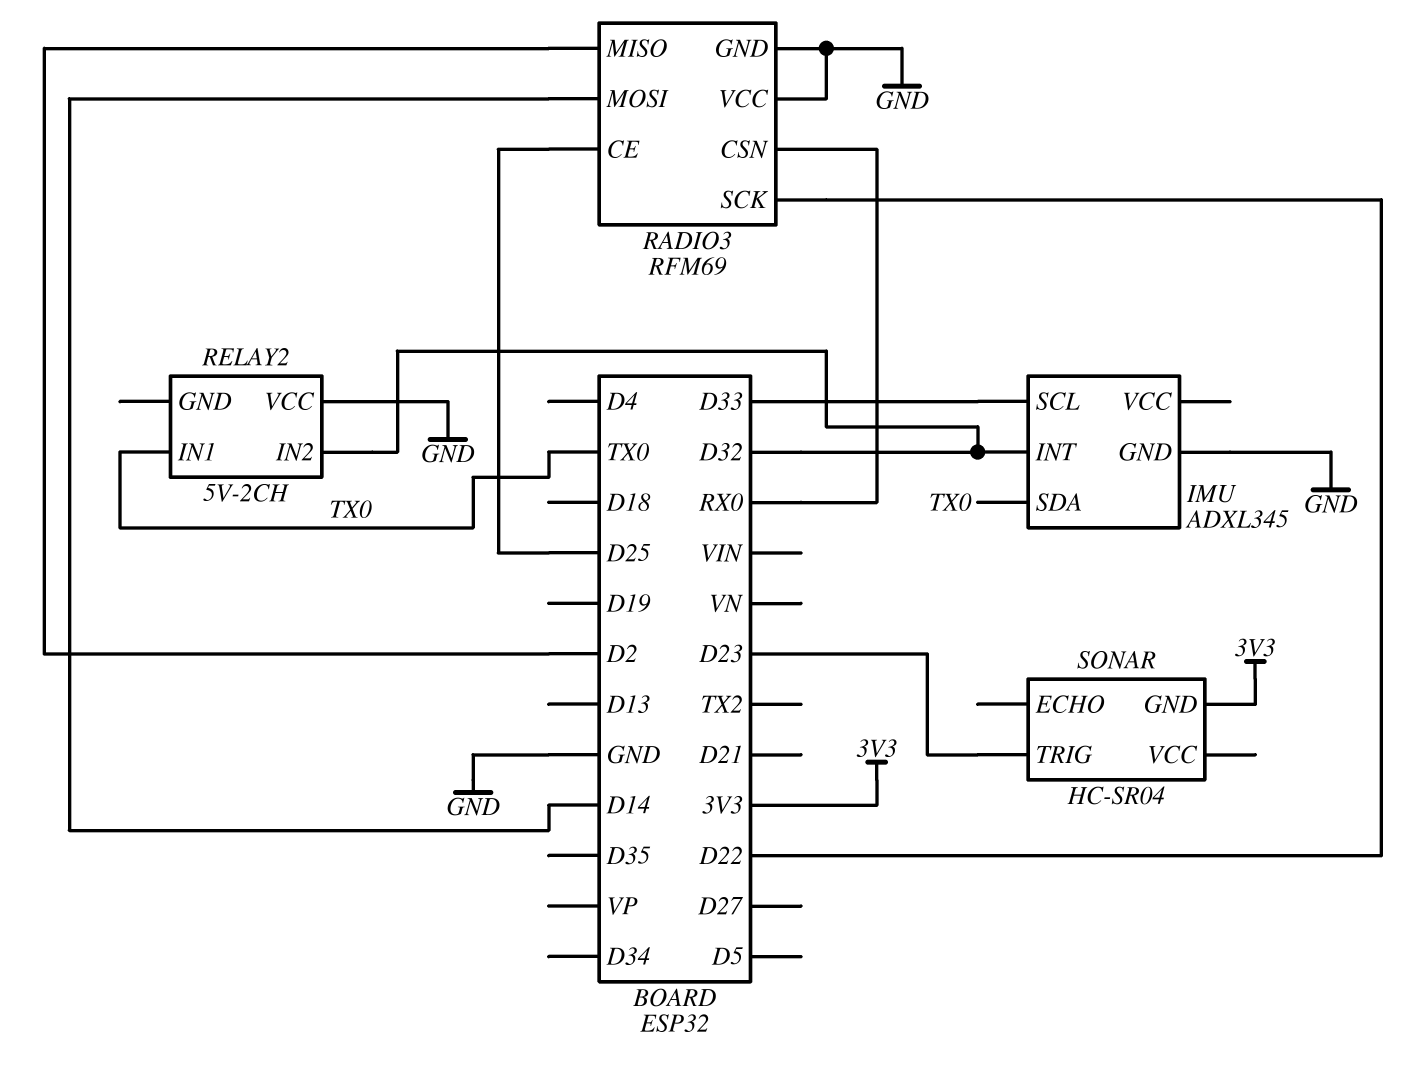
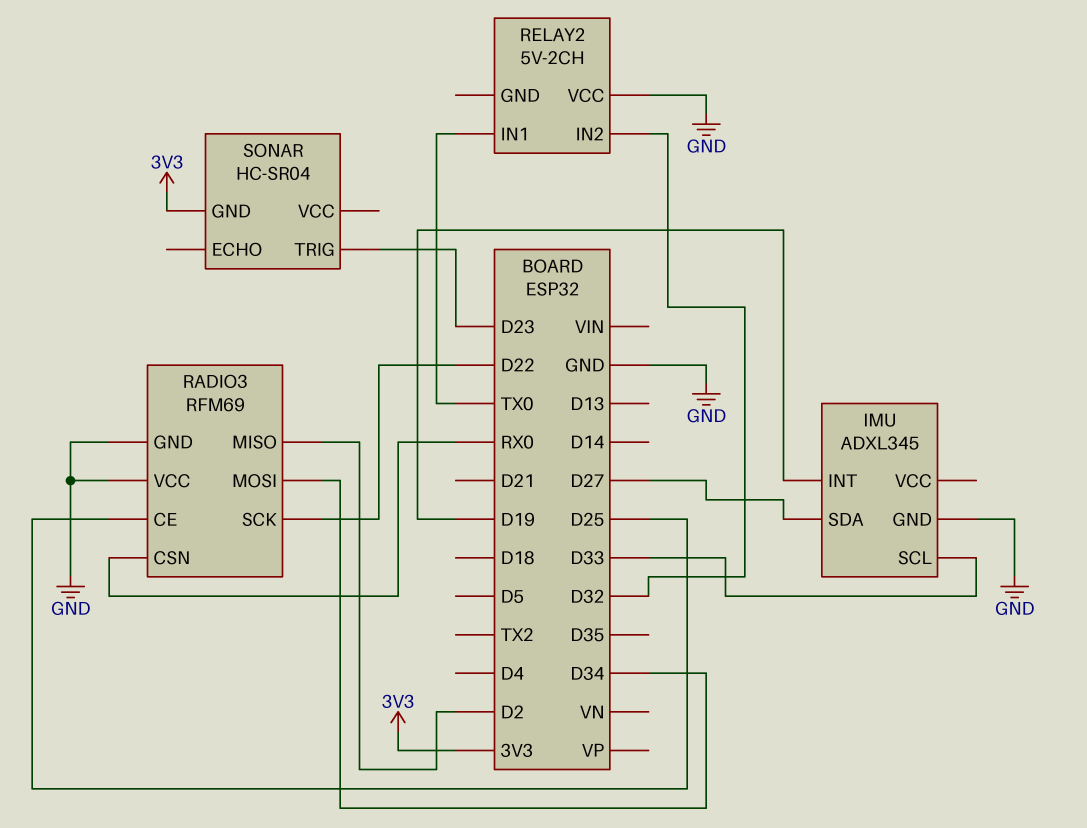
IMU pin INT: D32 -> D19
IMU pin SDA: TX0 -> D27
RADIO3 pin MOSI: D14 -> D34

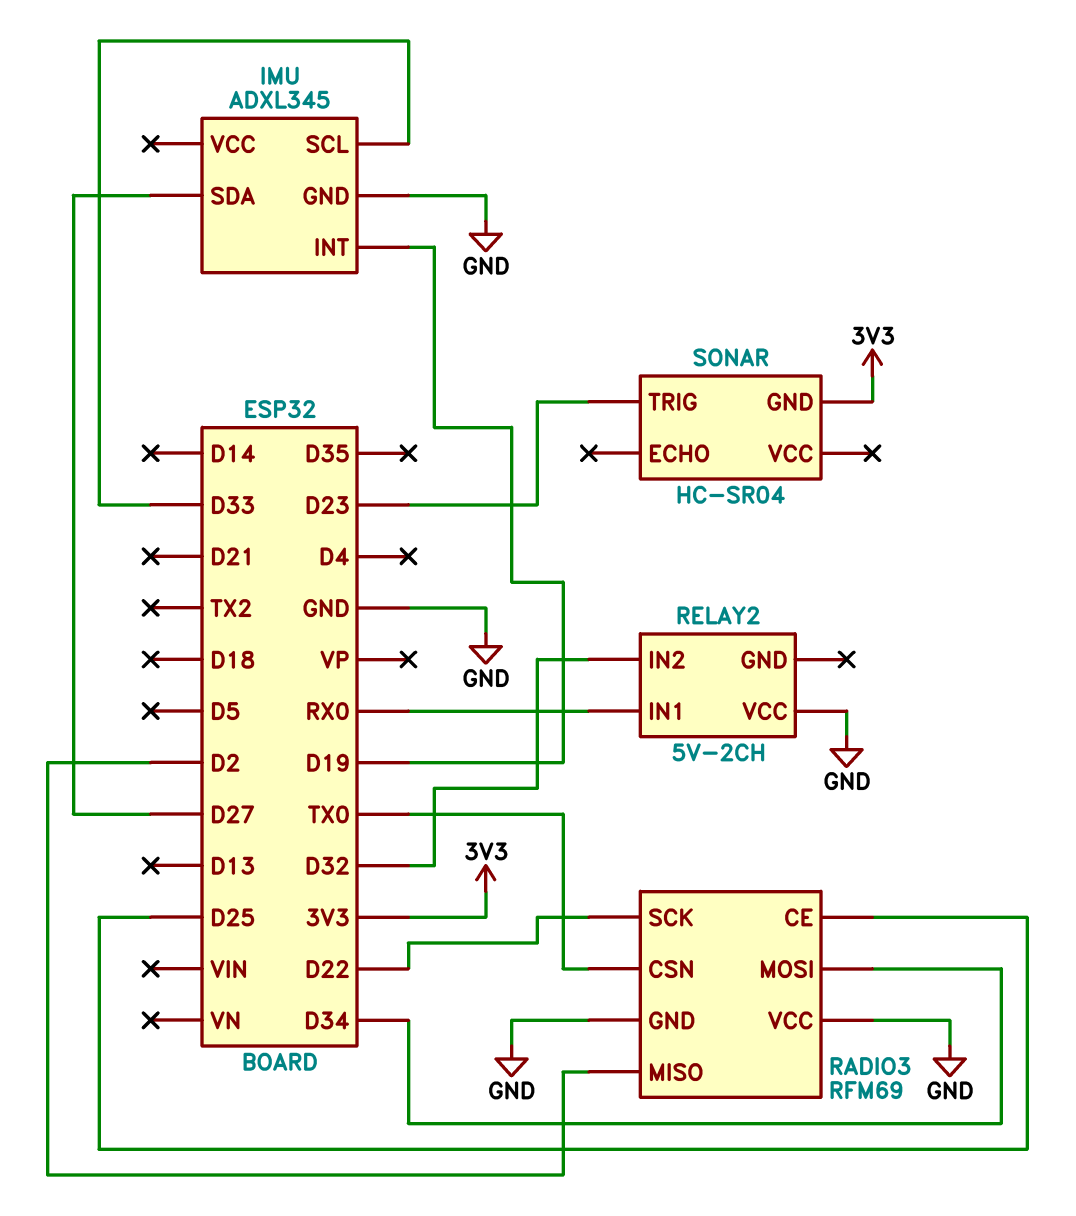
RADIO3 pin CSN: RX0 -> TX0
RELAY2 pin IN1: TX0 -> RX0

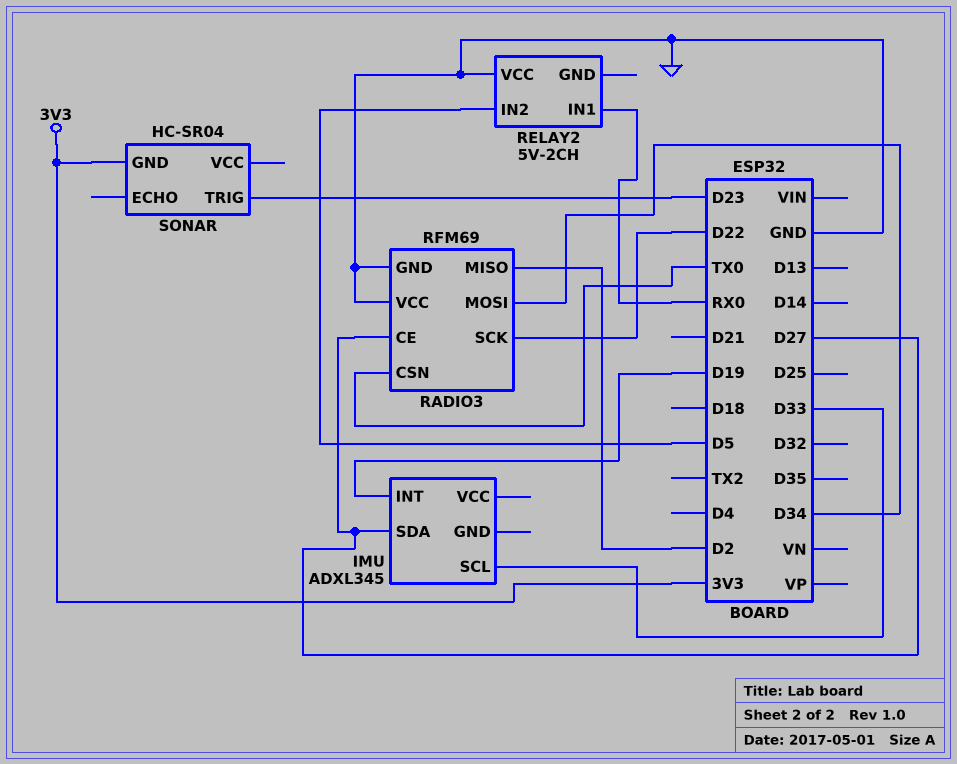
IMU pin GND: GND -> none
RADIO3 pin CE: D25 -> D27
RELAY2 pin IN2: D32 -> D5

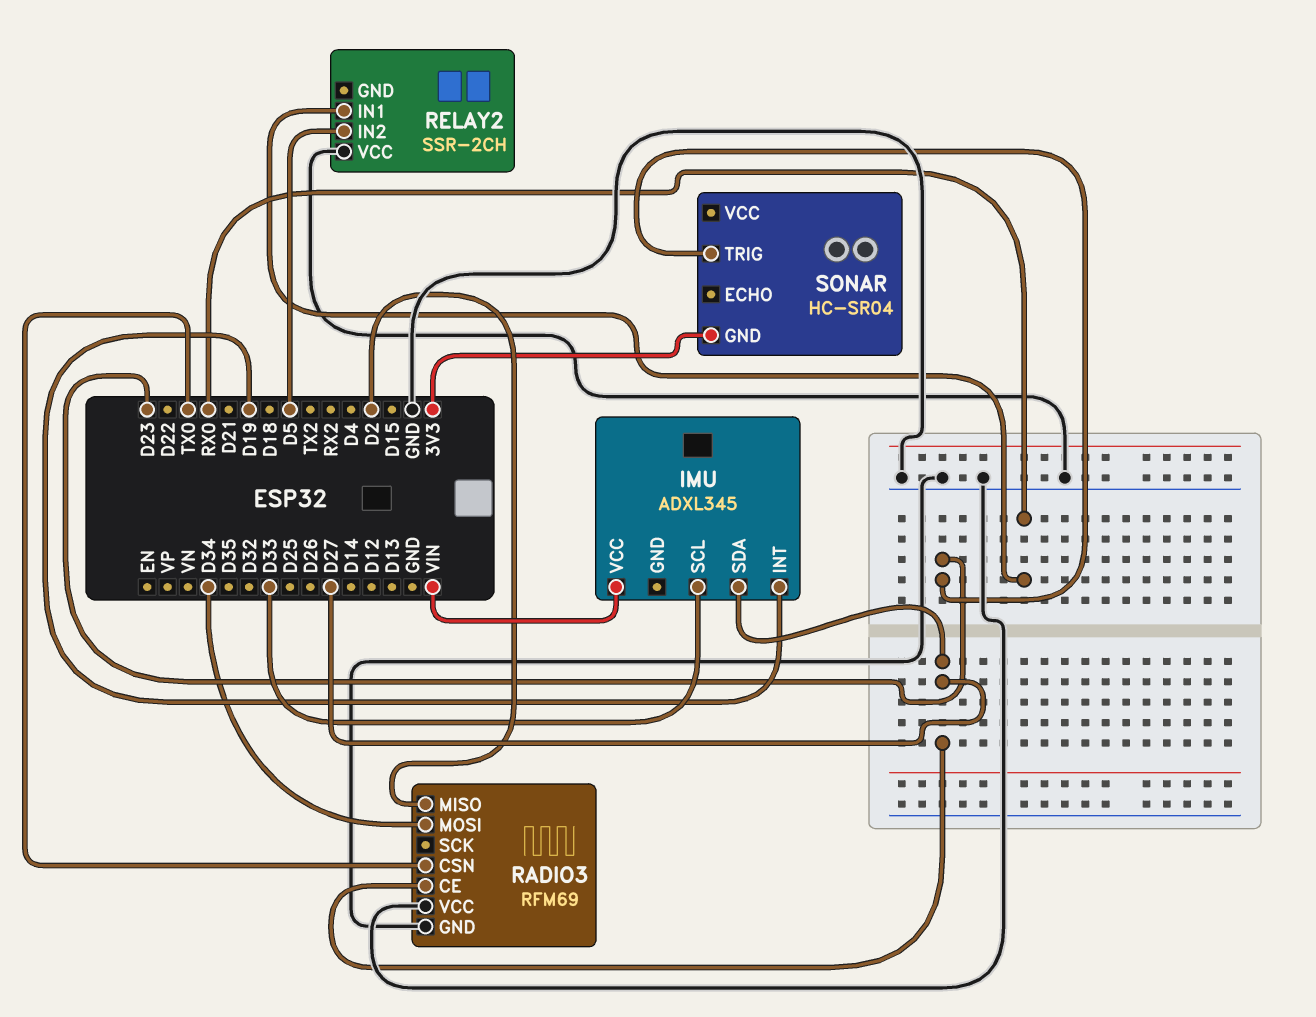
IMU pin VCC: none -> VIN
RADIO3 pin SCK: D22 -> none
RELAY2: 5V-2CH -> SSR-2CH

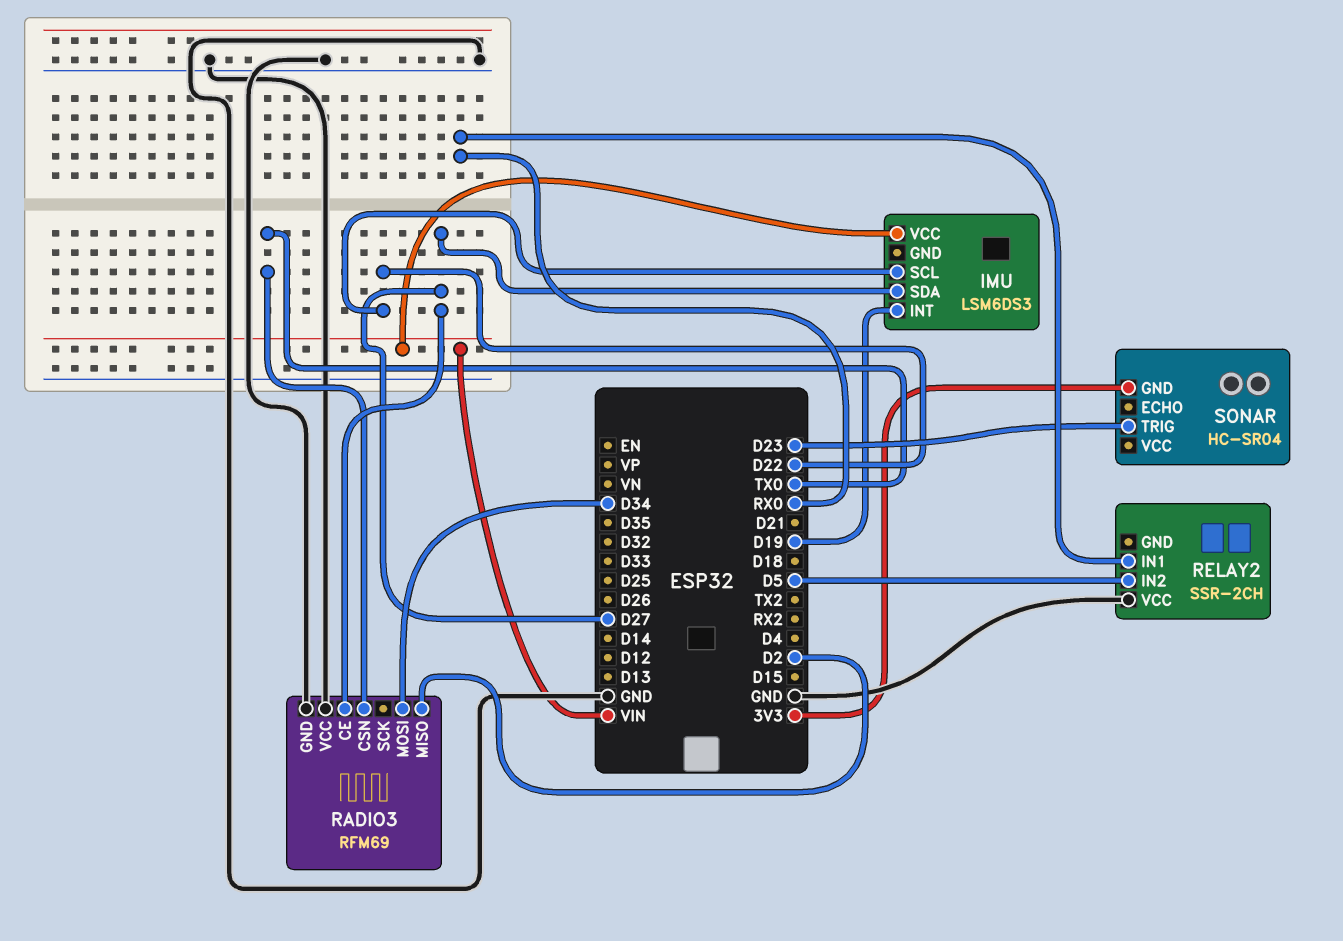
IMU: ADXL345 -> LSM6DS3
IMU pin SCL: D33 -> D22

